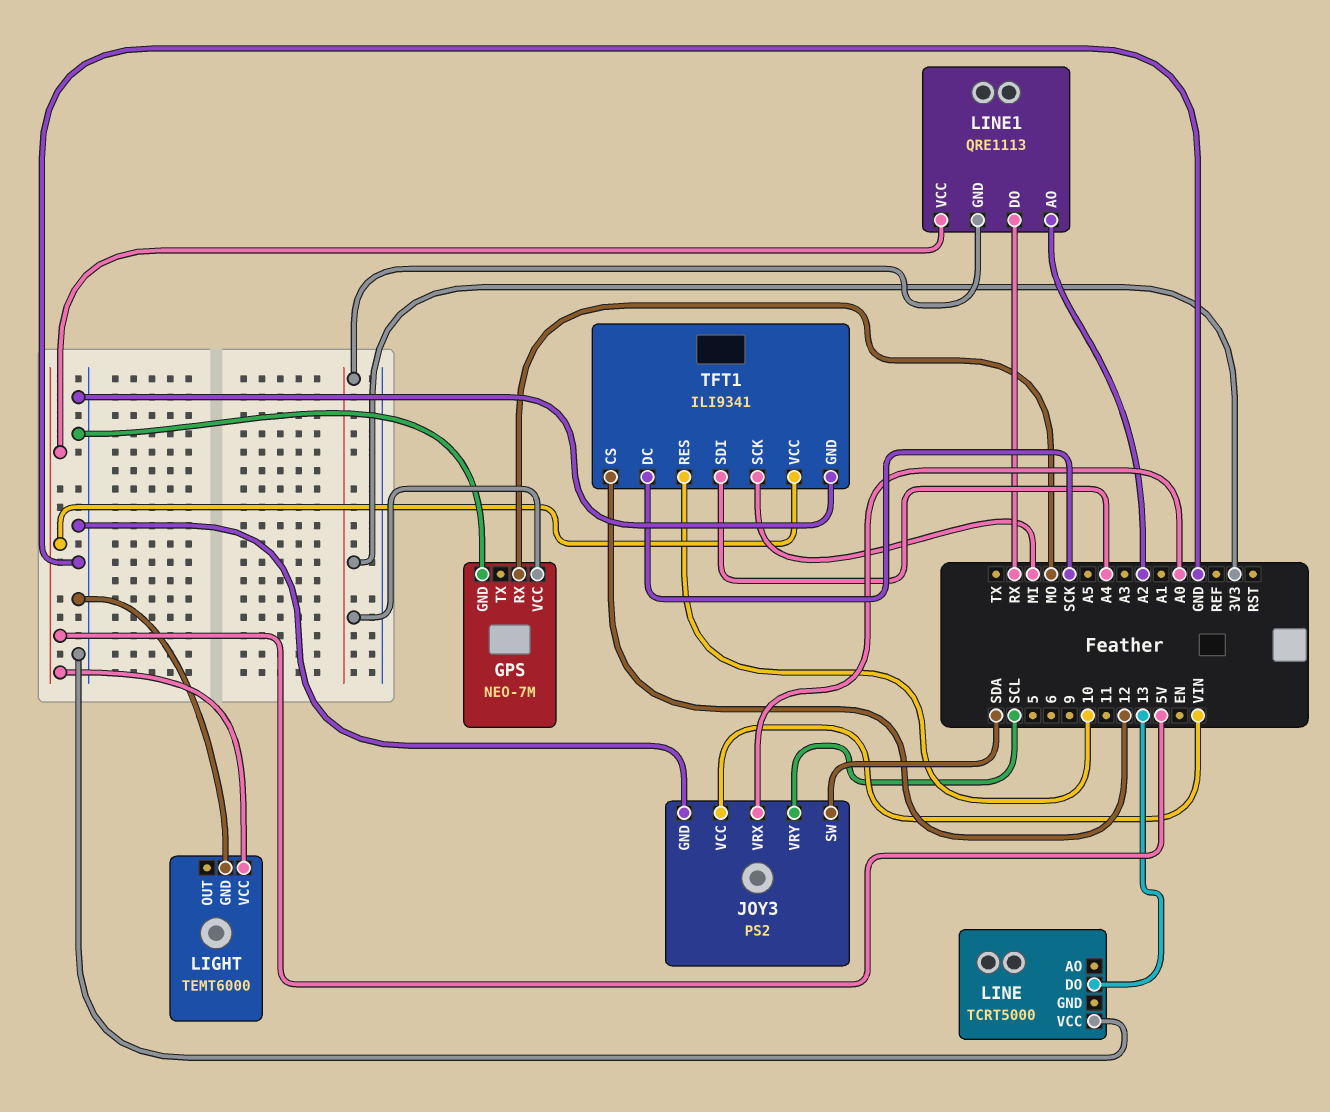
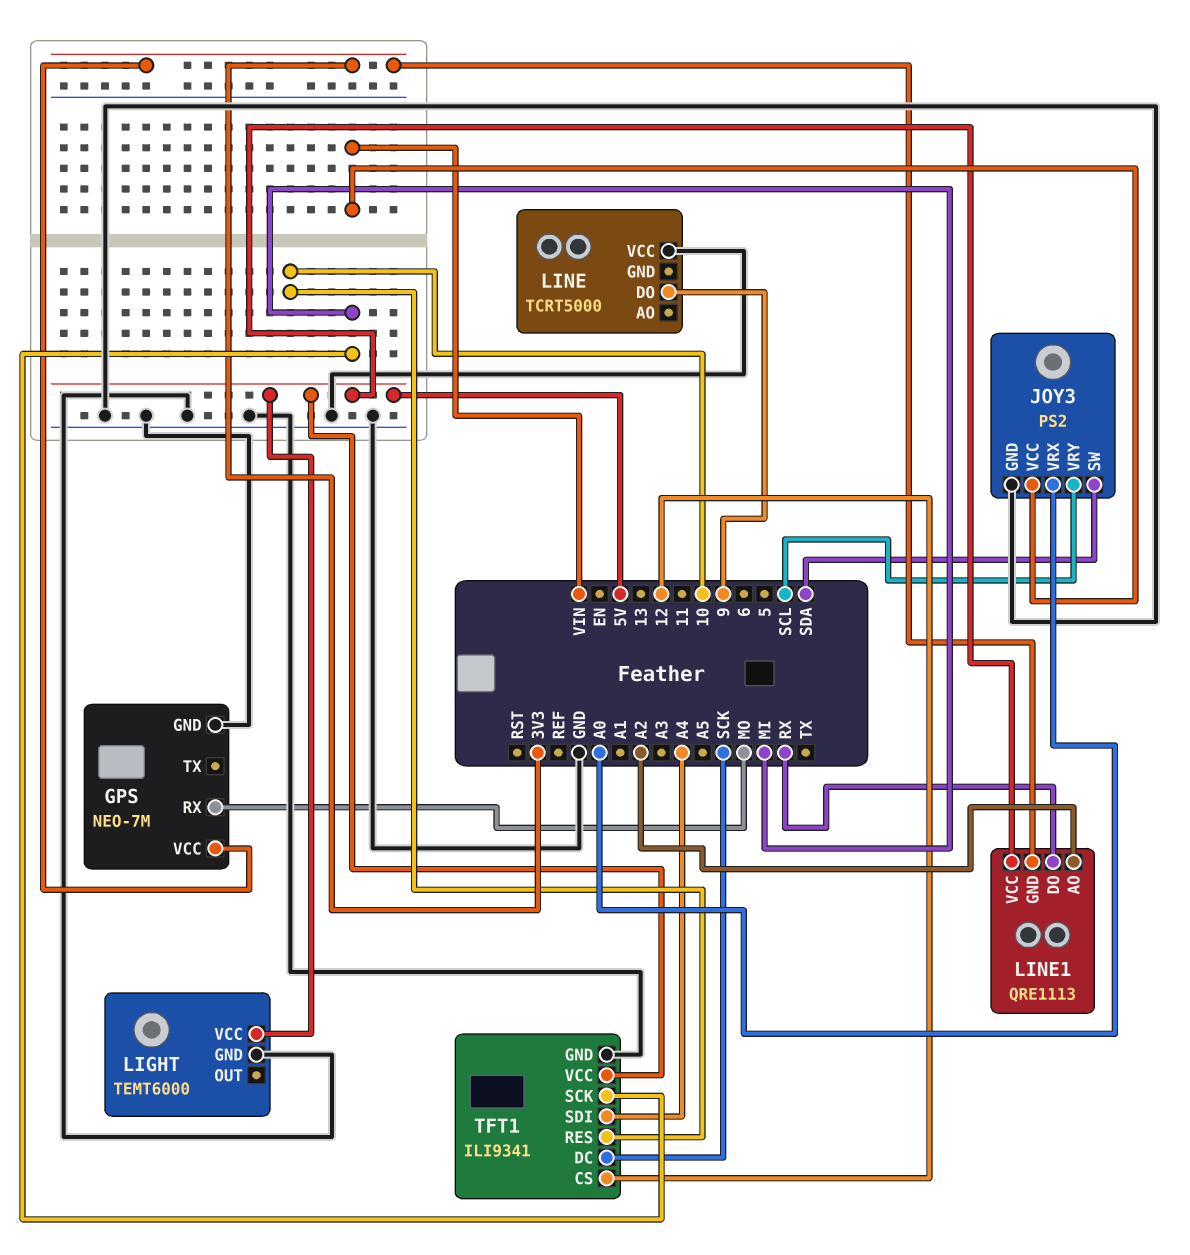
LINE pin DO: 13 -> 9

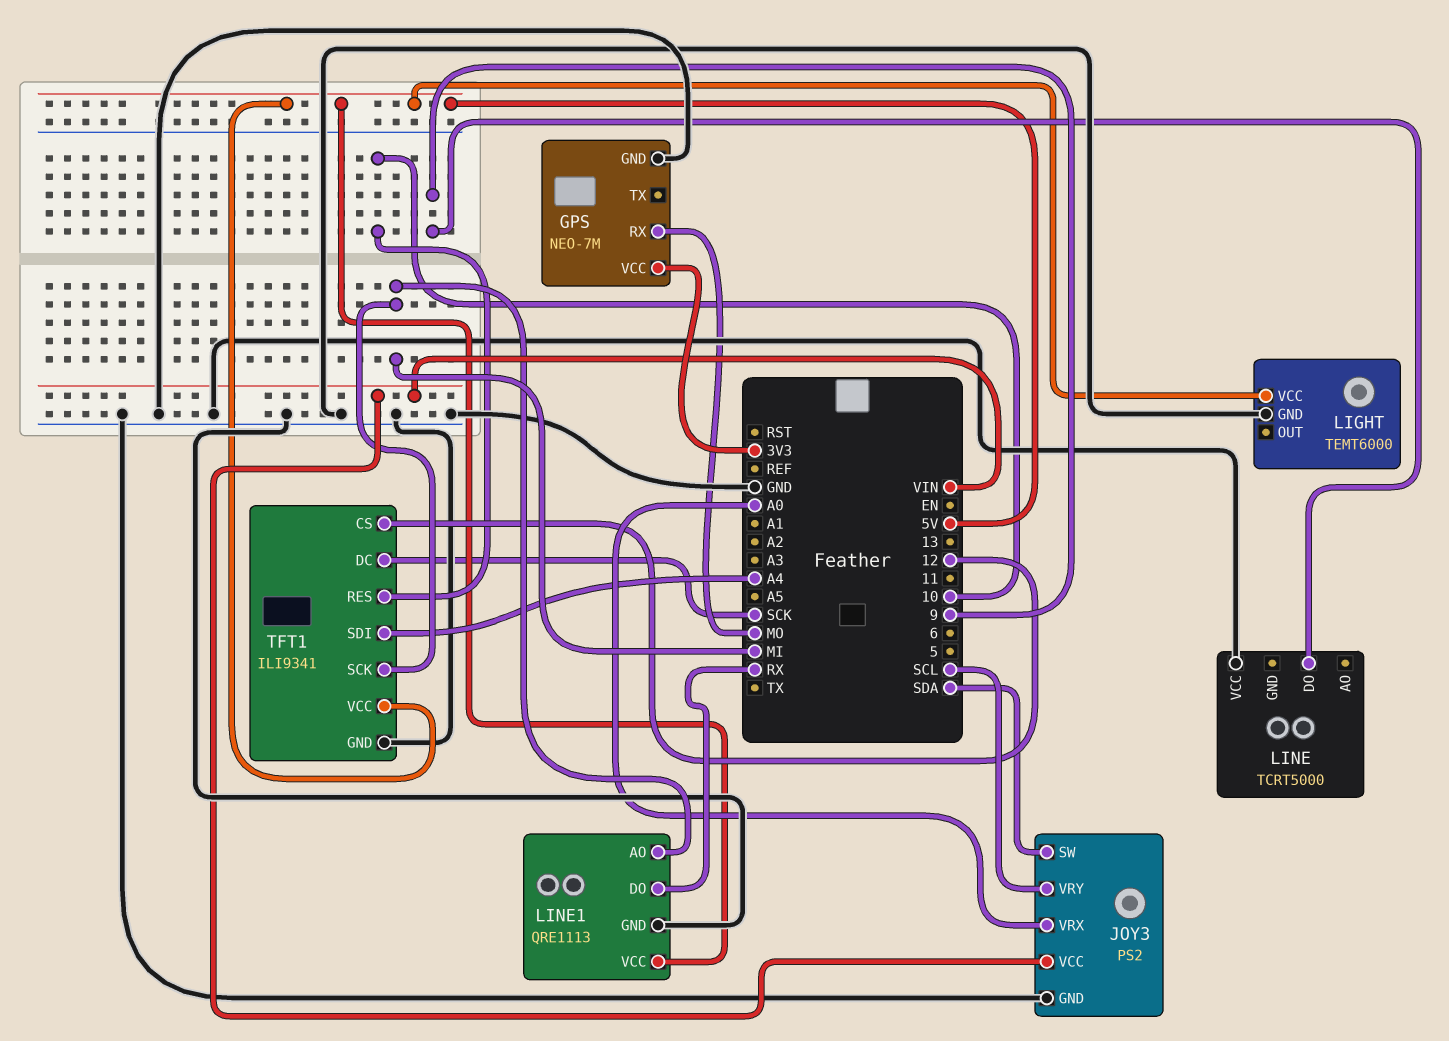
LINE1 pin AO: A2 -> MI
LINE1 pin GND: 3V3 -> GND

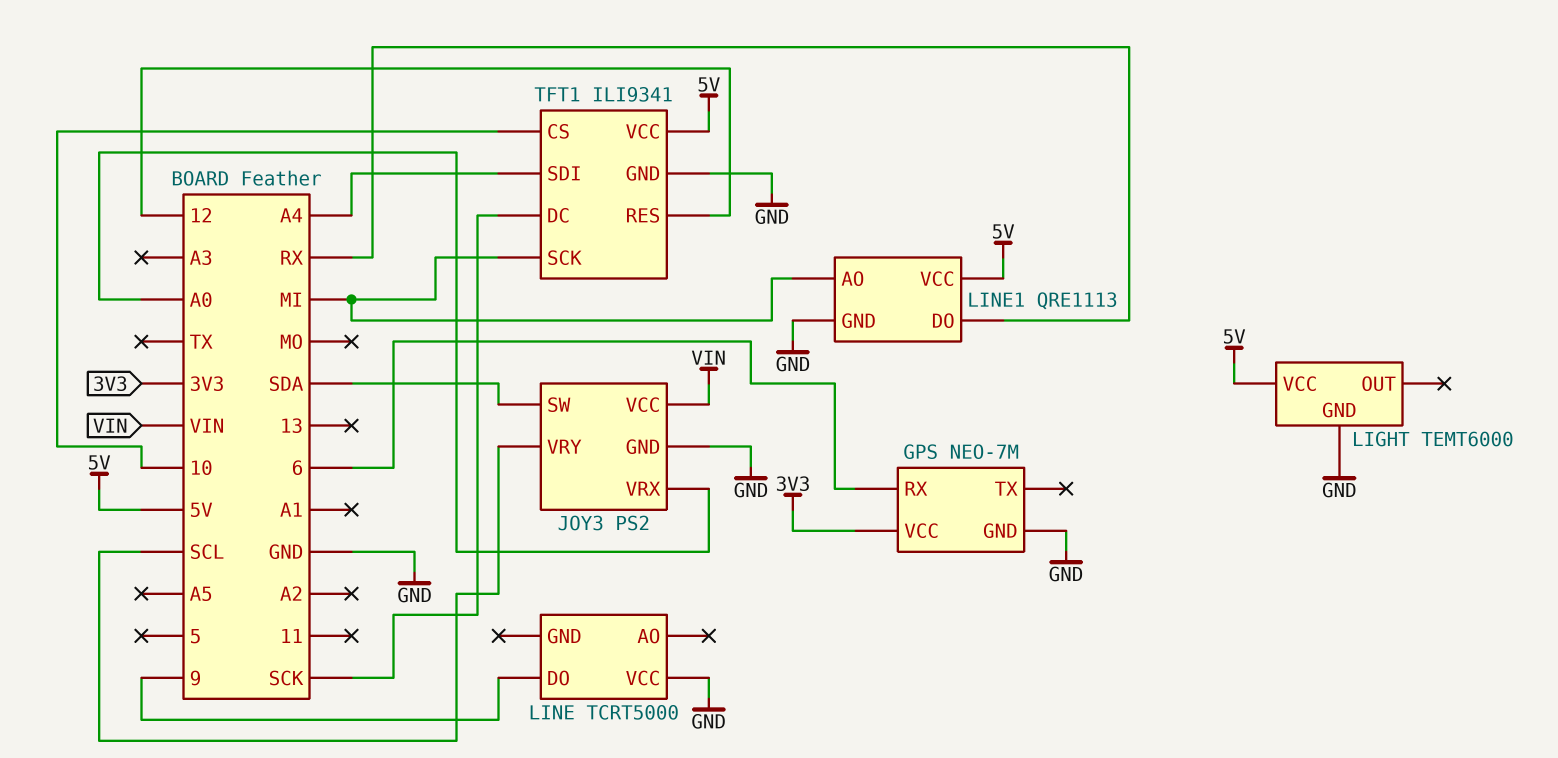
GPS pin RX: MO -> 6
TFT1 pin CS: 12 -> 10
TFT1 pin RES: 10 -> 12

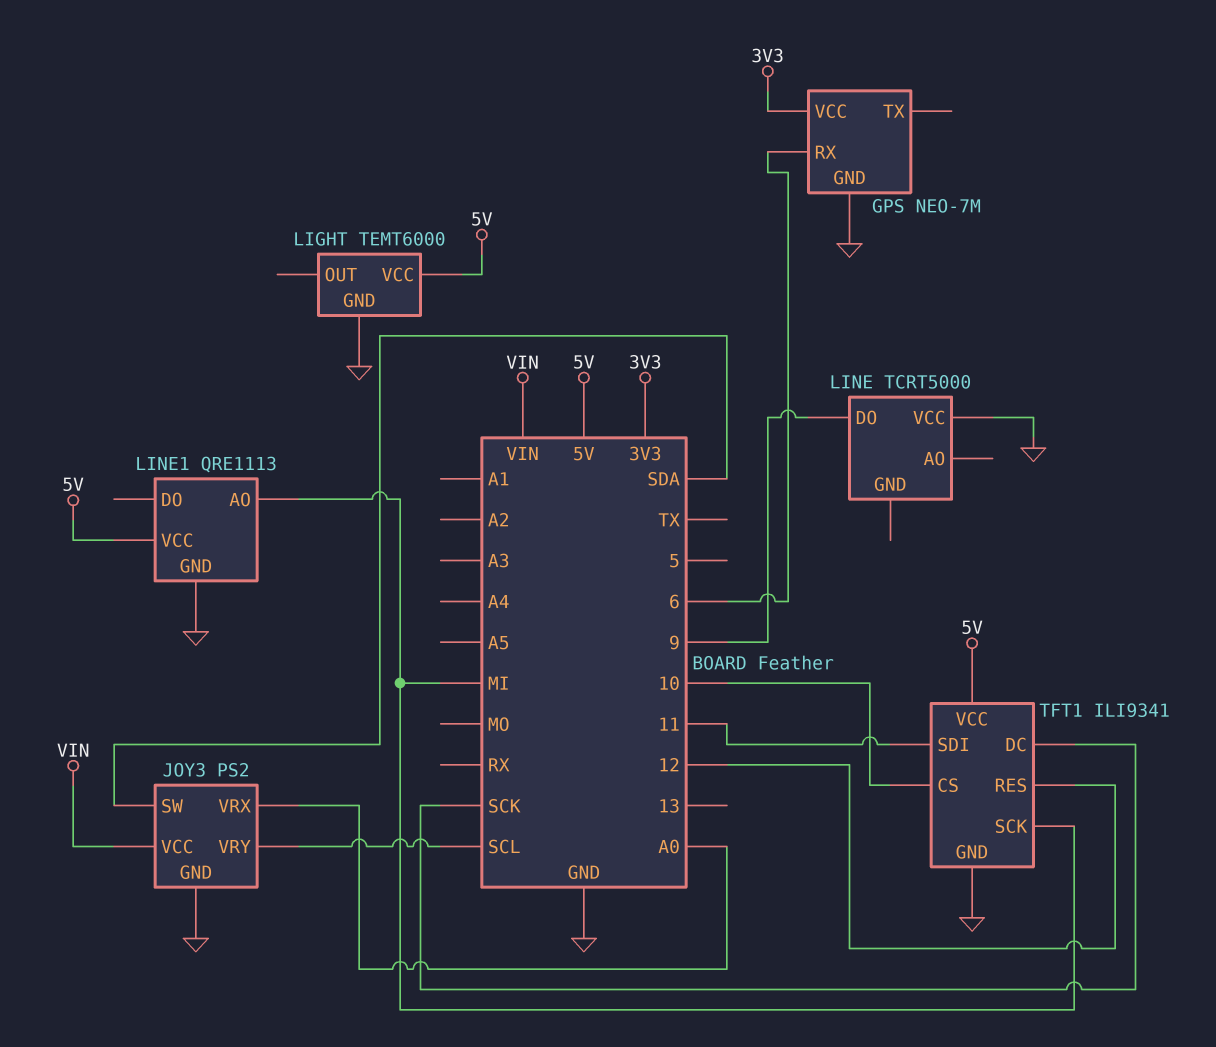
LINE1 pin DO: RX -> none
TFT1 pin SDI: A4 -> 11

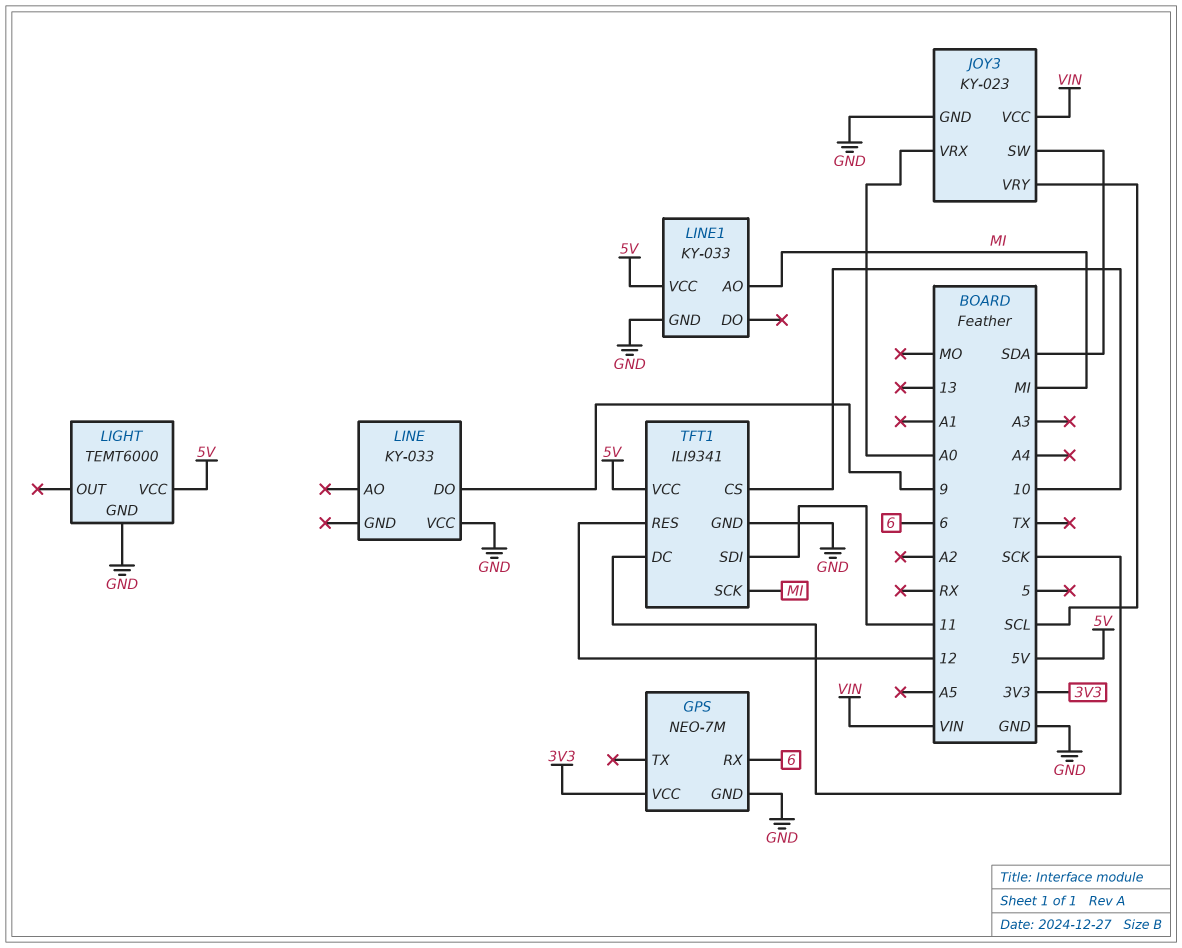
JOY3: PS2 -> KY-023
LINE: TCRT5000 -> KY-033
LINE1: QRE1113 -> KY-033

